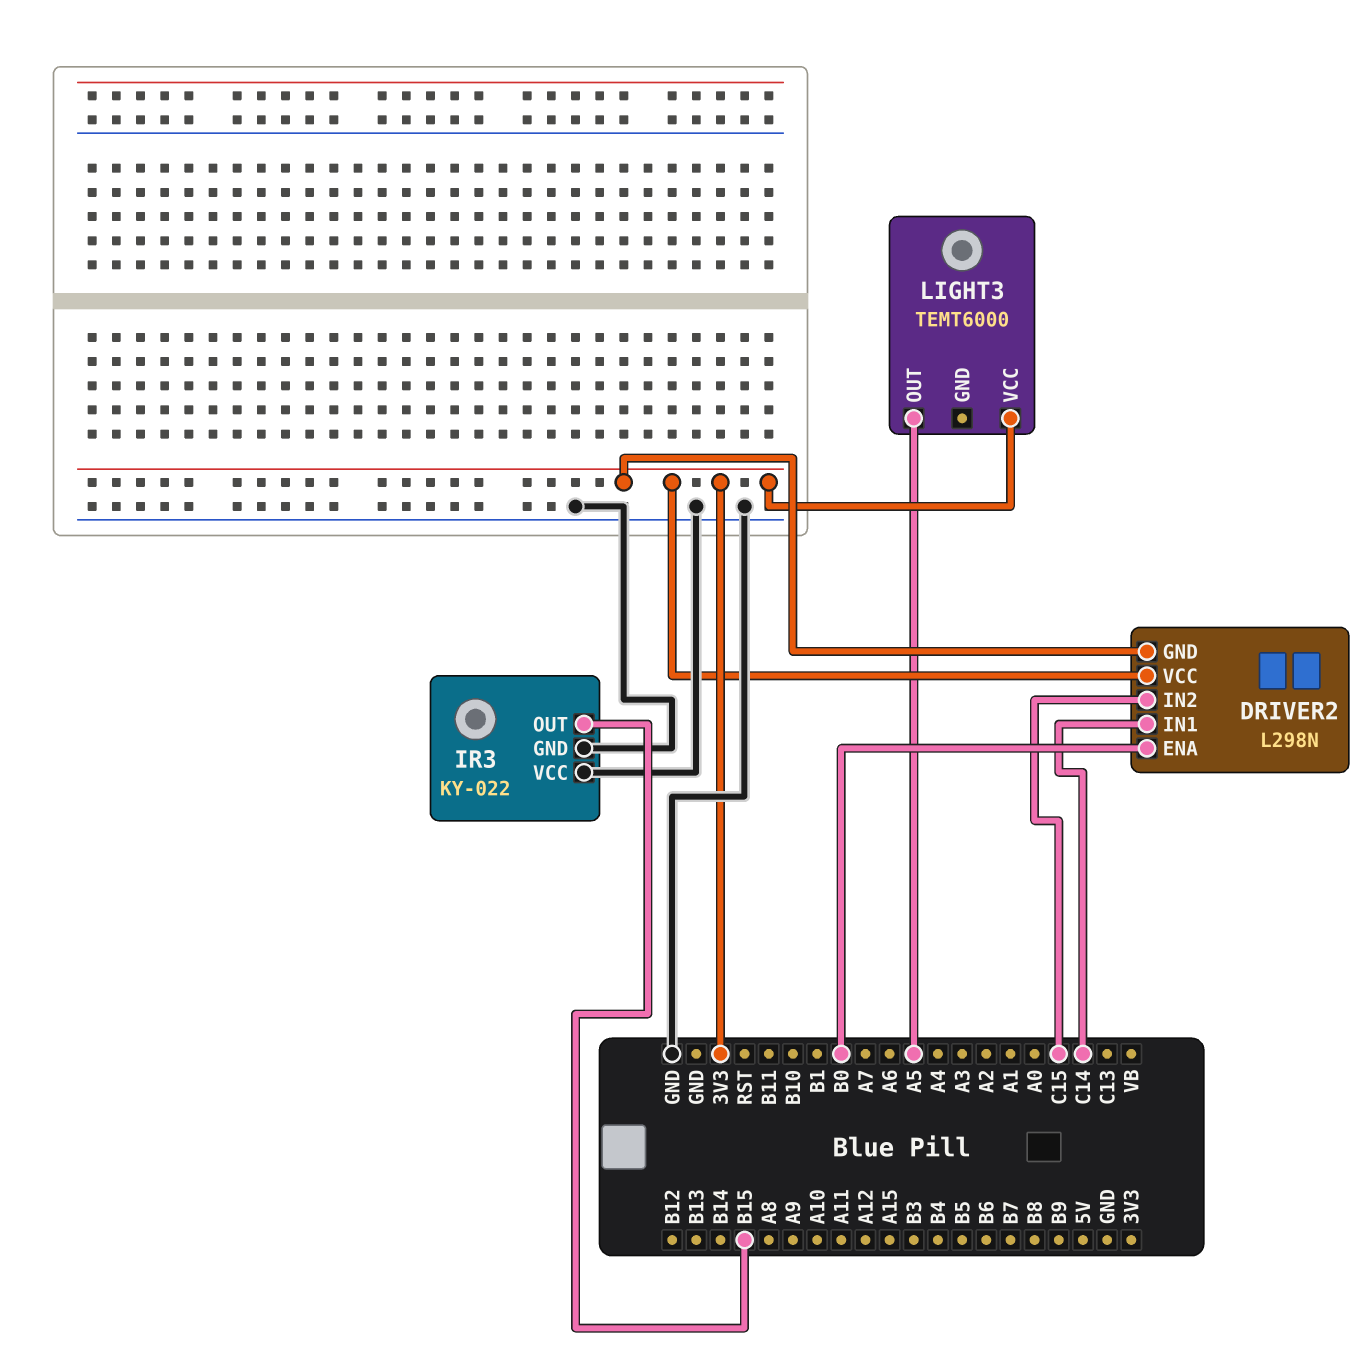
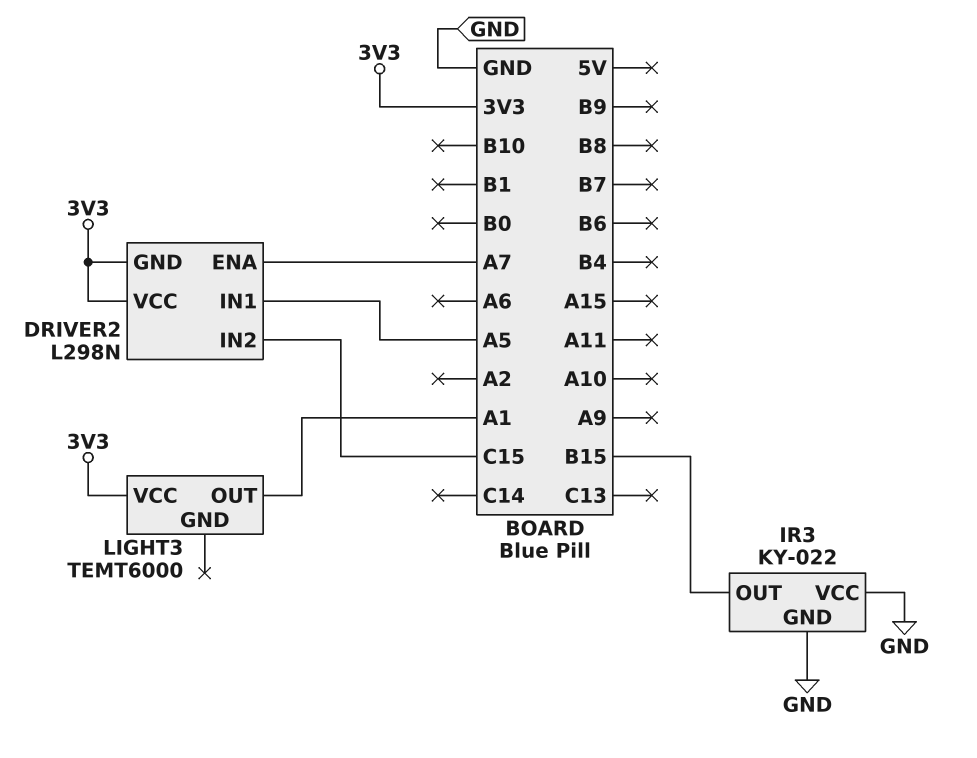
DRIVER2 pin ENA: B0 -> A7
DRIVER2 pin IN1: C14 -> A5
LIGHT3 pin OUT: A5 -> A1

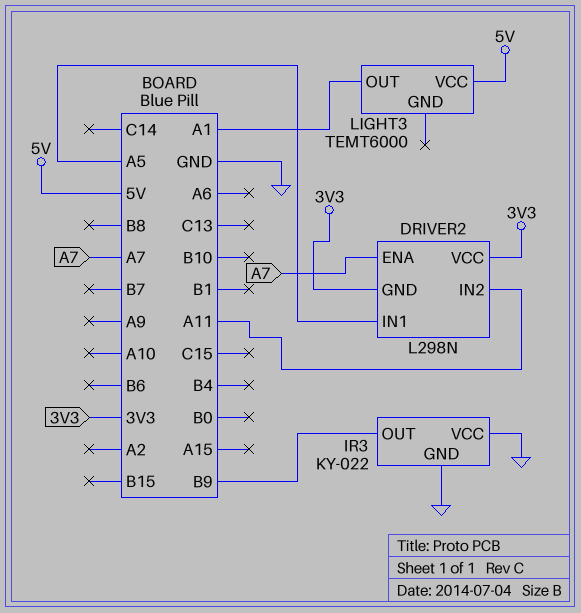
DRIVER2 pin IN2: C15 -> A11
IR3 pin OUT: B15 -> B9
LIGHT3 pin VCC: 3V3 -> 5V

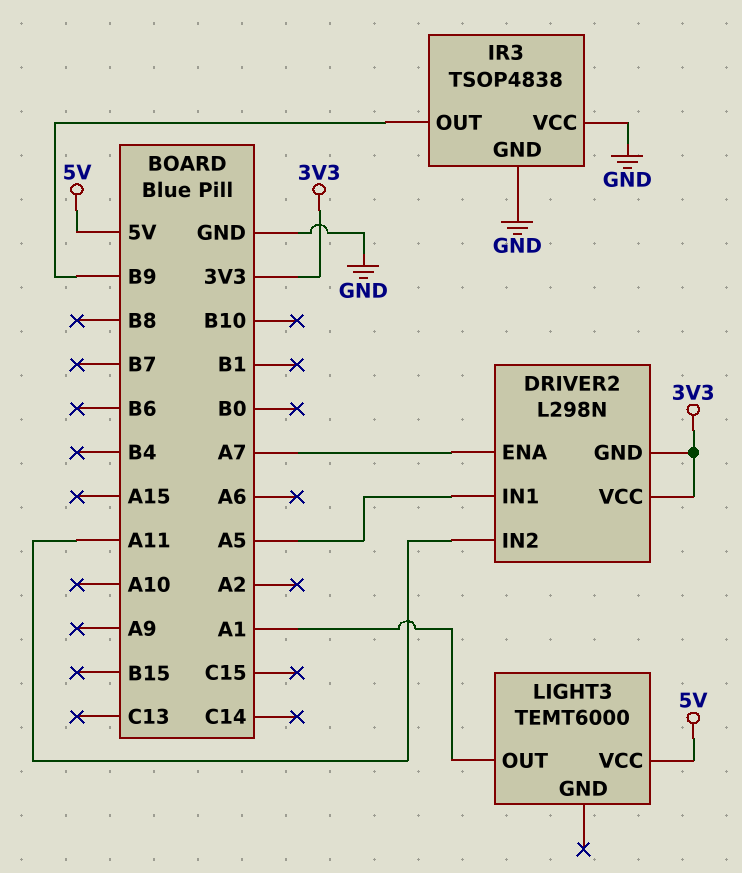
IR3: KY-022 -> TSOP4838

